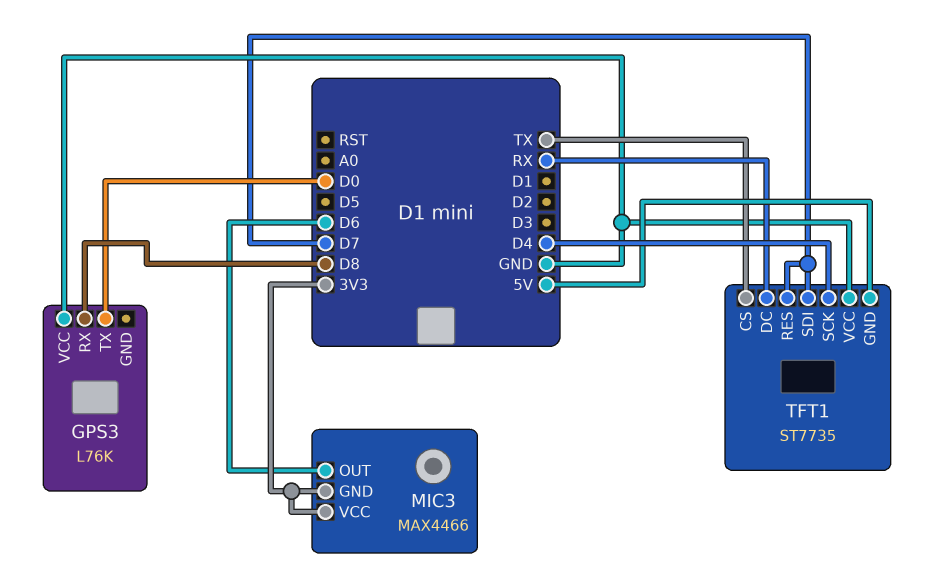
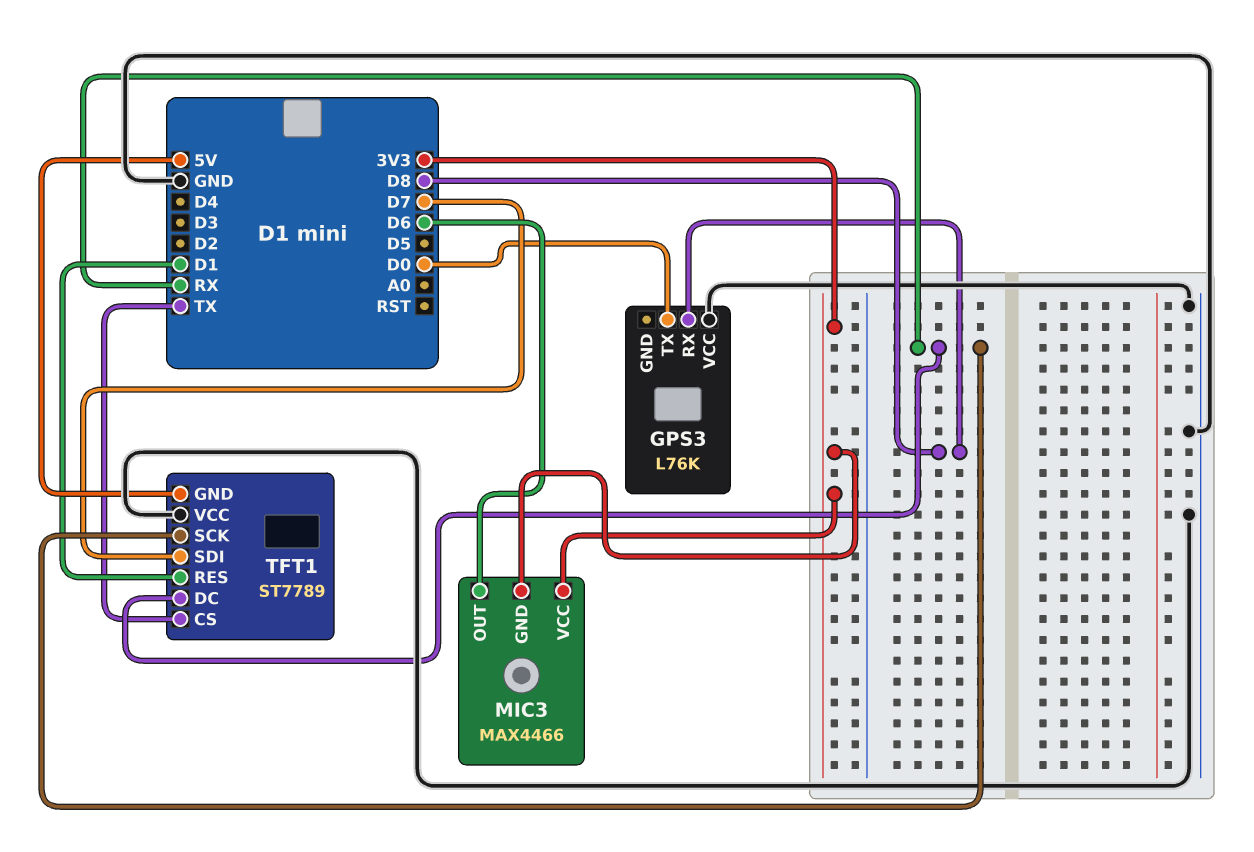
TFT1: ST7735 -> ST7789
TFT1 pin RES: D7 -> D1
TFT1 pin SCK: D4 -> RX

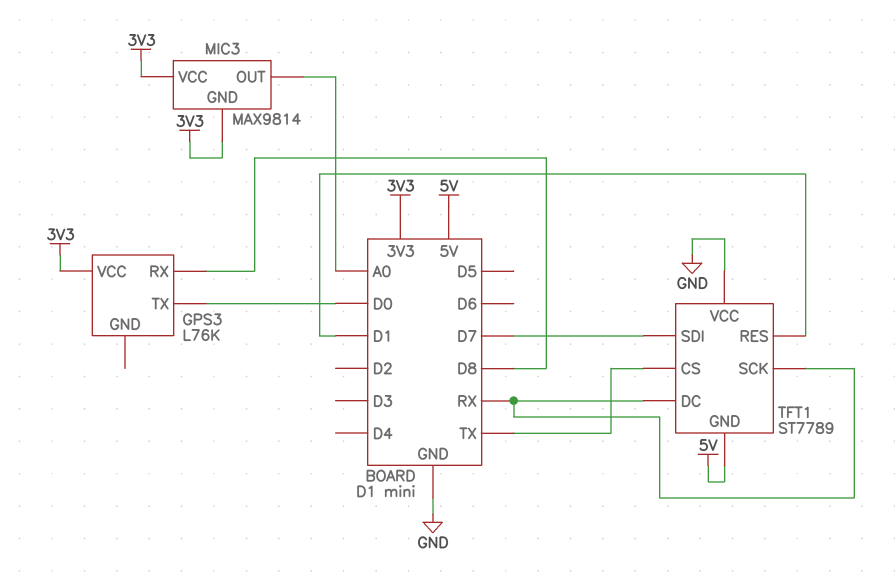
GPS3 pin VCC: GND -> 3V3
MIC3: MAX4466 -> MAX9814
MIC3 pin OUT: D6 -> A0

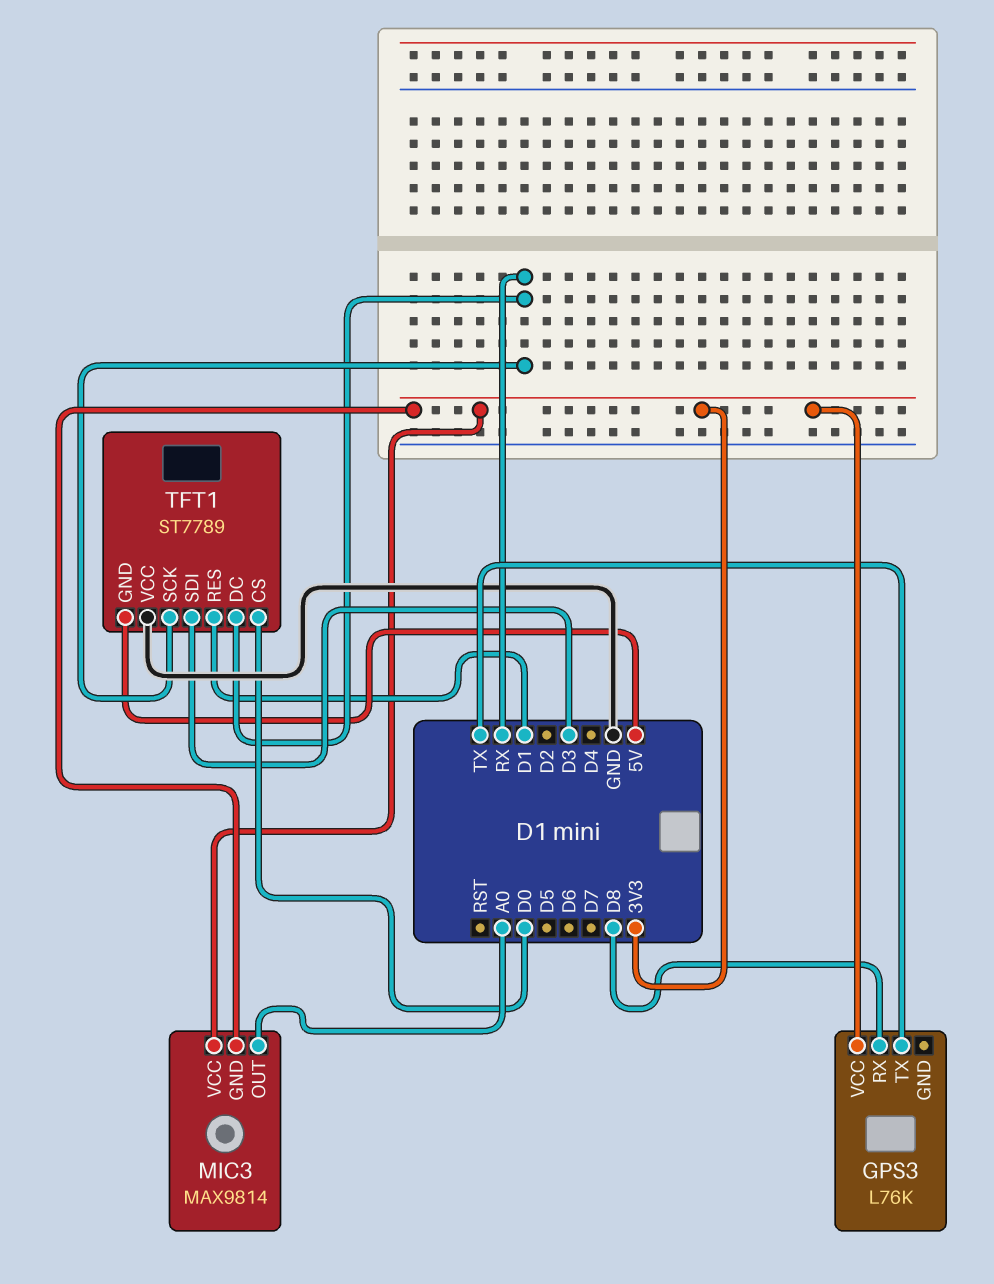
GPS3 pin TX: D0 -> TX
TFT1 pin CS: TX -> D0
TFT1 pin SDI: D7 -> D3

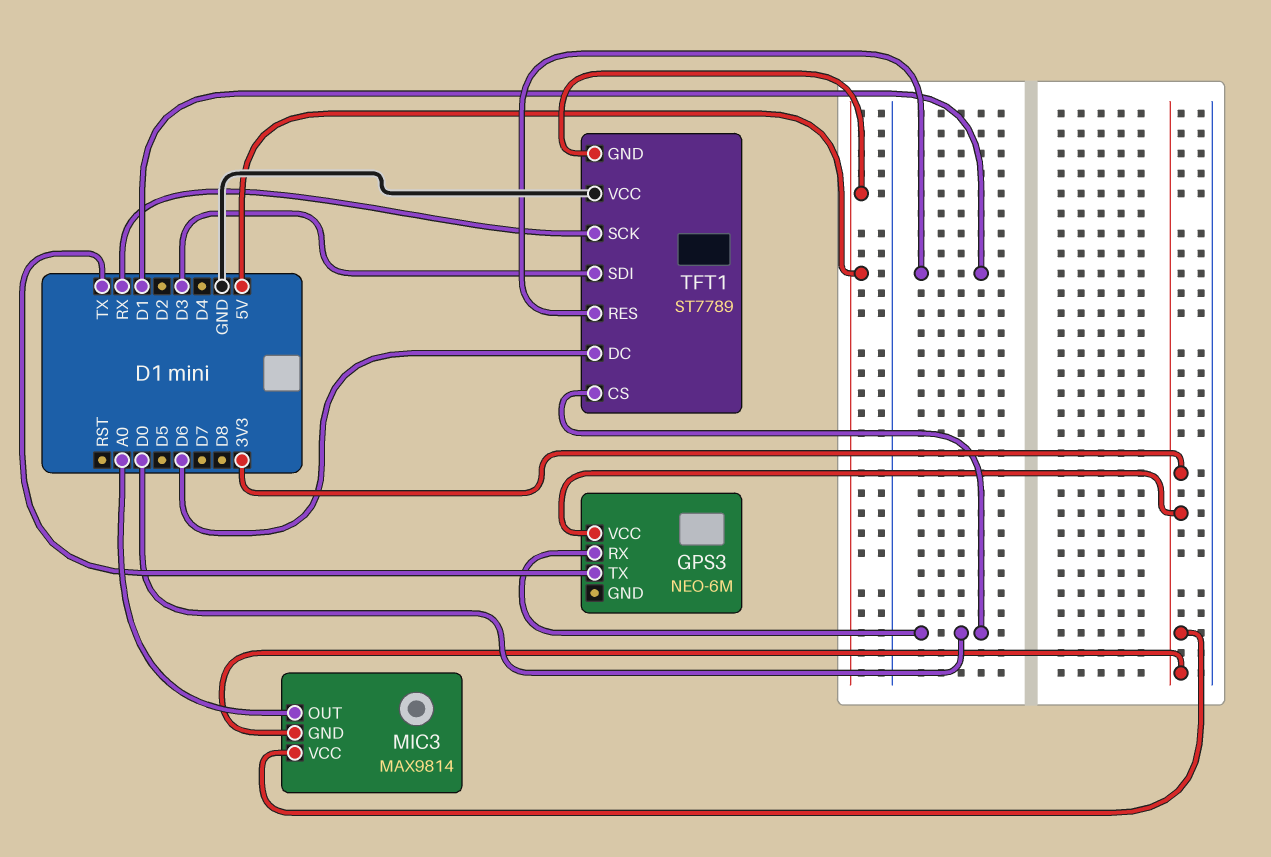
GPS3: L76K -> NEO-6M
GPS3 pin RX: D8 -> D0
TFT1 pin DC: RX -> D6

